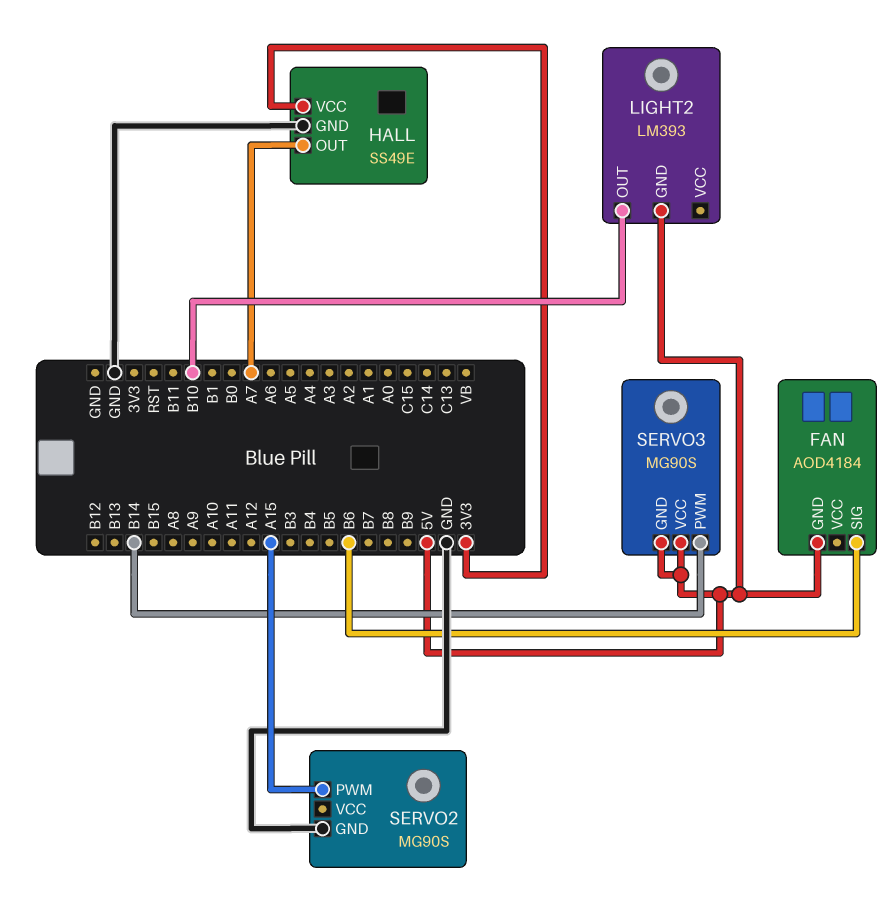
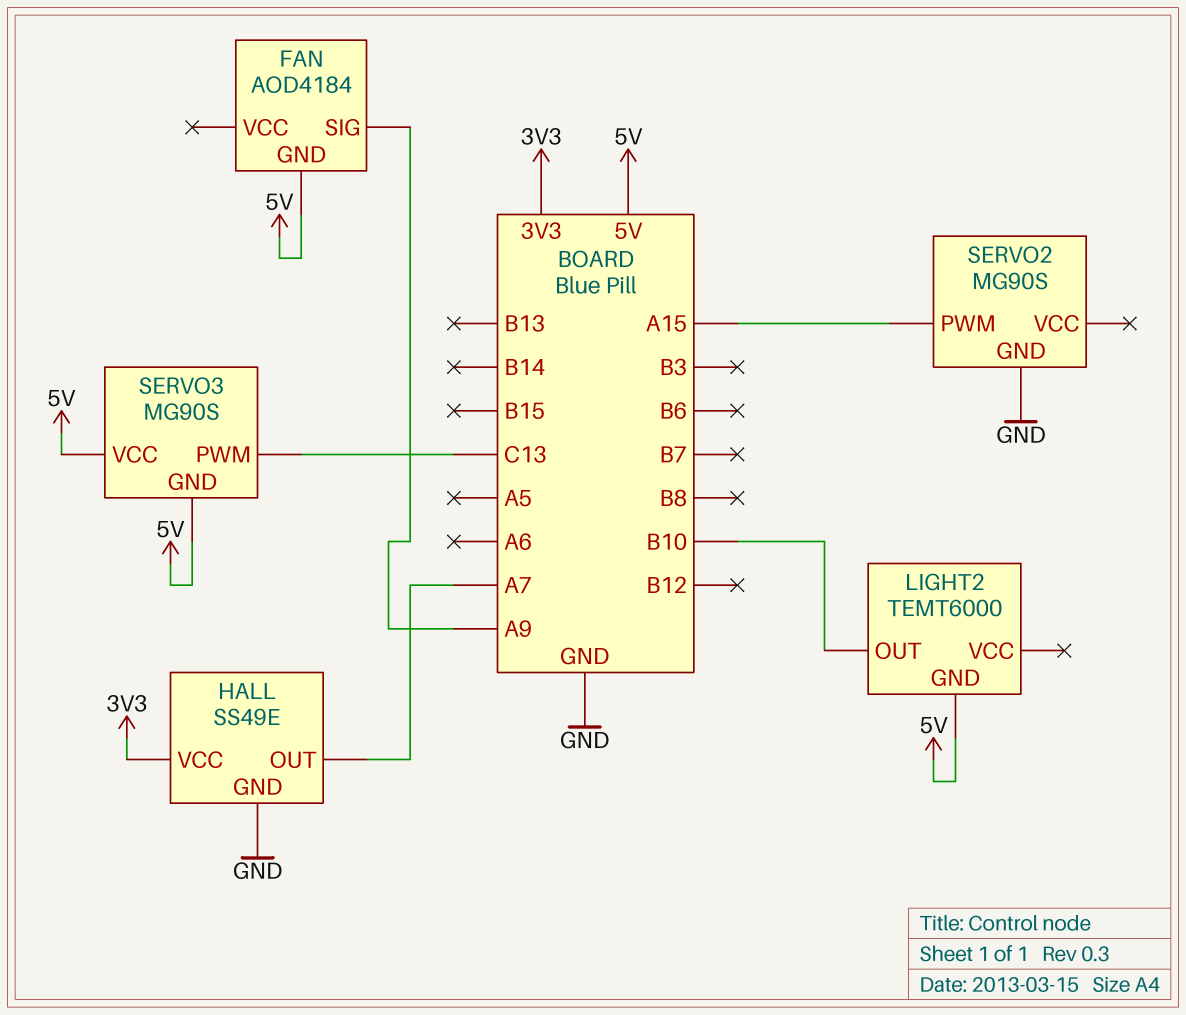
FAN pin SIG: B6 -> A9
LIGHT2: LM393 -> TEMT6000
SERVO3 pin PWM: B14 -> C13

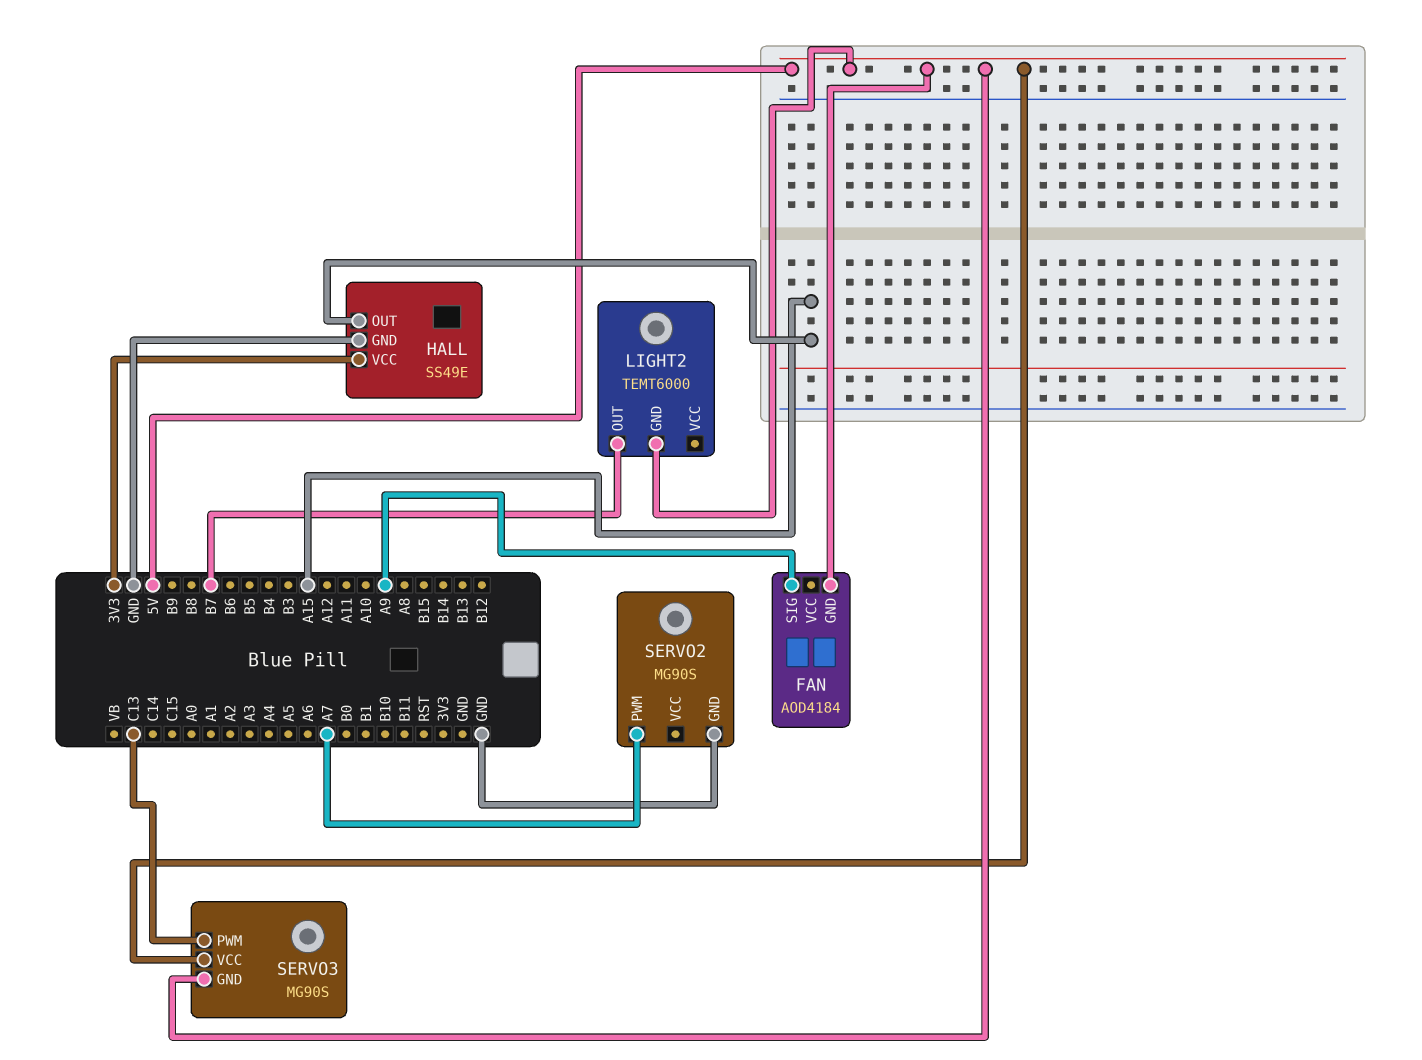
HALL pin OUT: A7 -> A15
LIGHT2 pin OUT: B10 -> B7
SERVO2 pin PWM: A15 -> A7

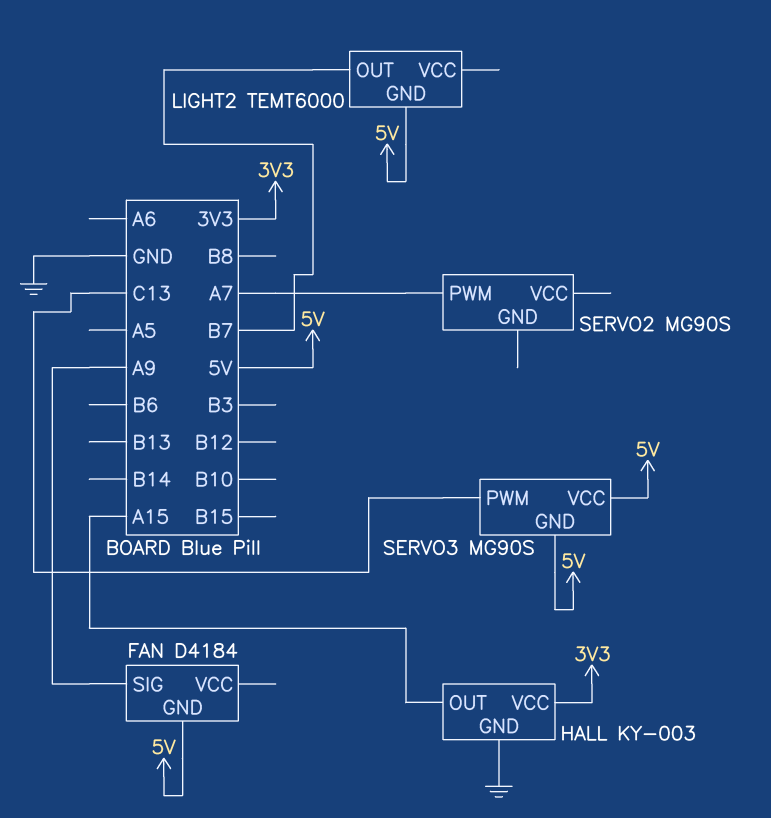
FAN: AOD4184 -> D4184
HALL: SS49E -> KY-003
SERVO2 pin GND: GND -> none

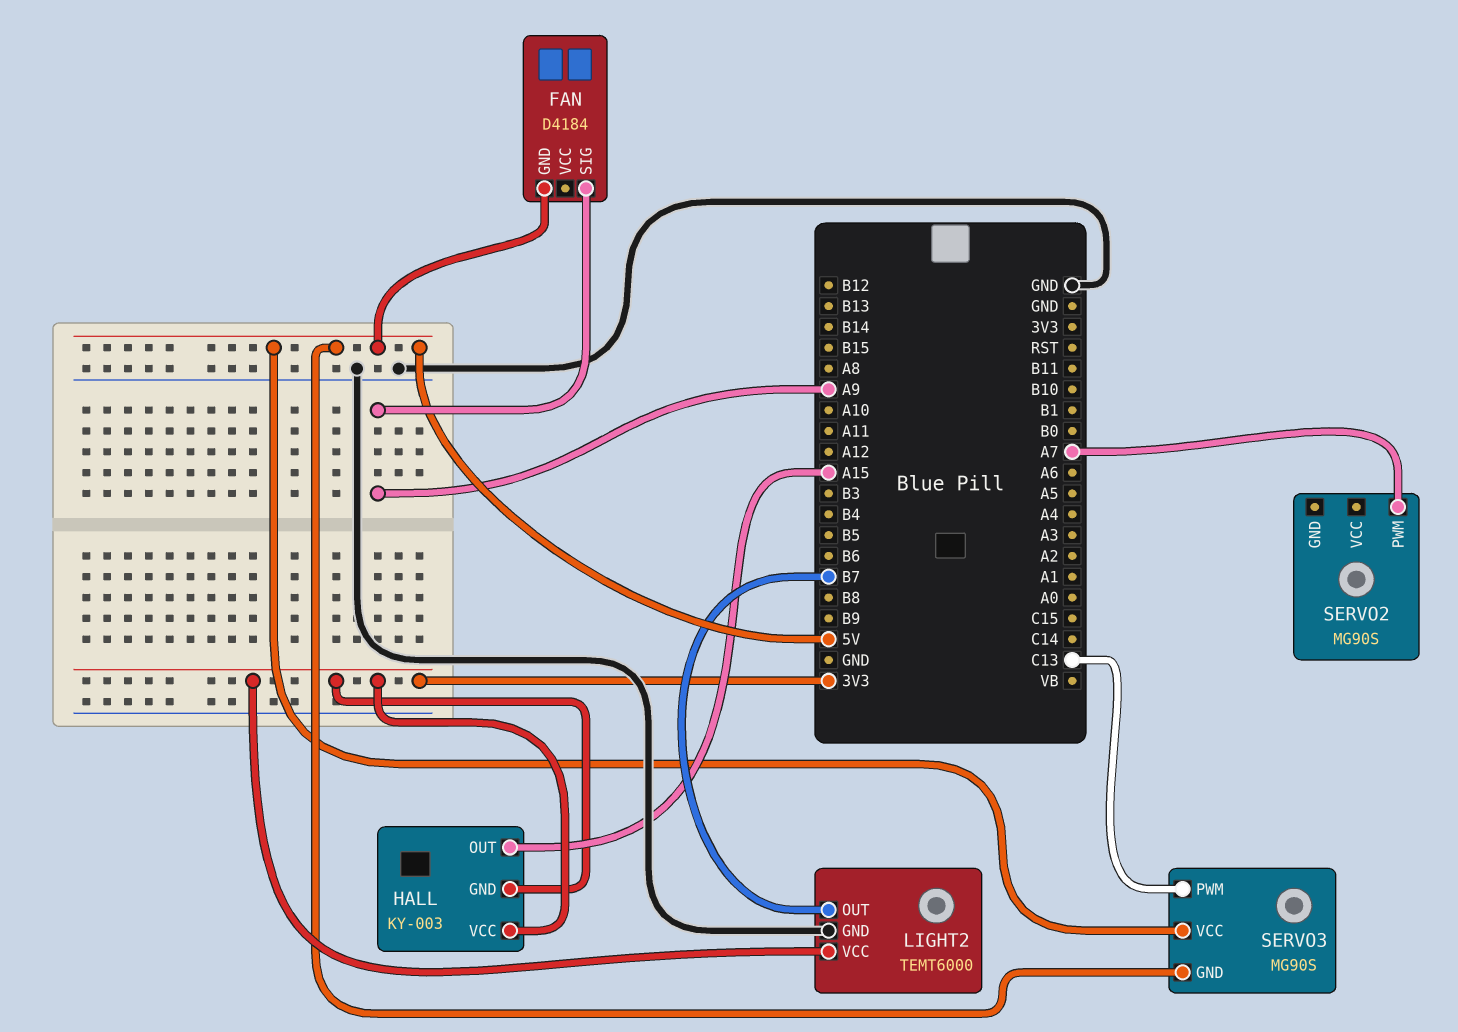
HALL pin GND: GND -> 3V3
LIGHT2 pin GND: 5V -> GND
LIGHT2 pin VCC: none -> 3V3

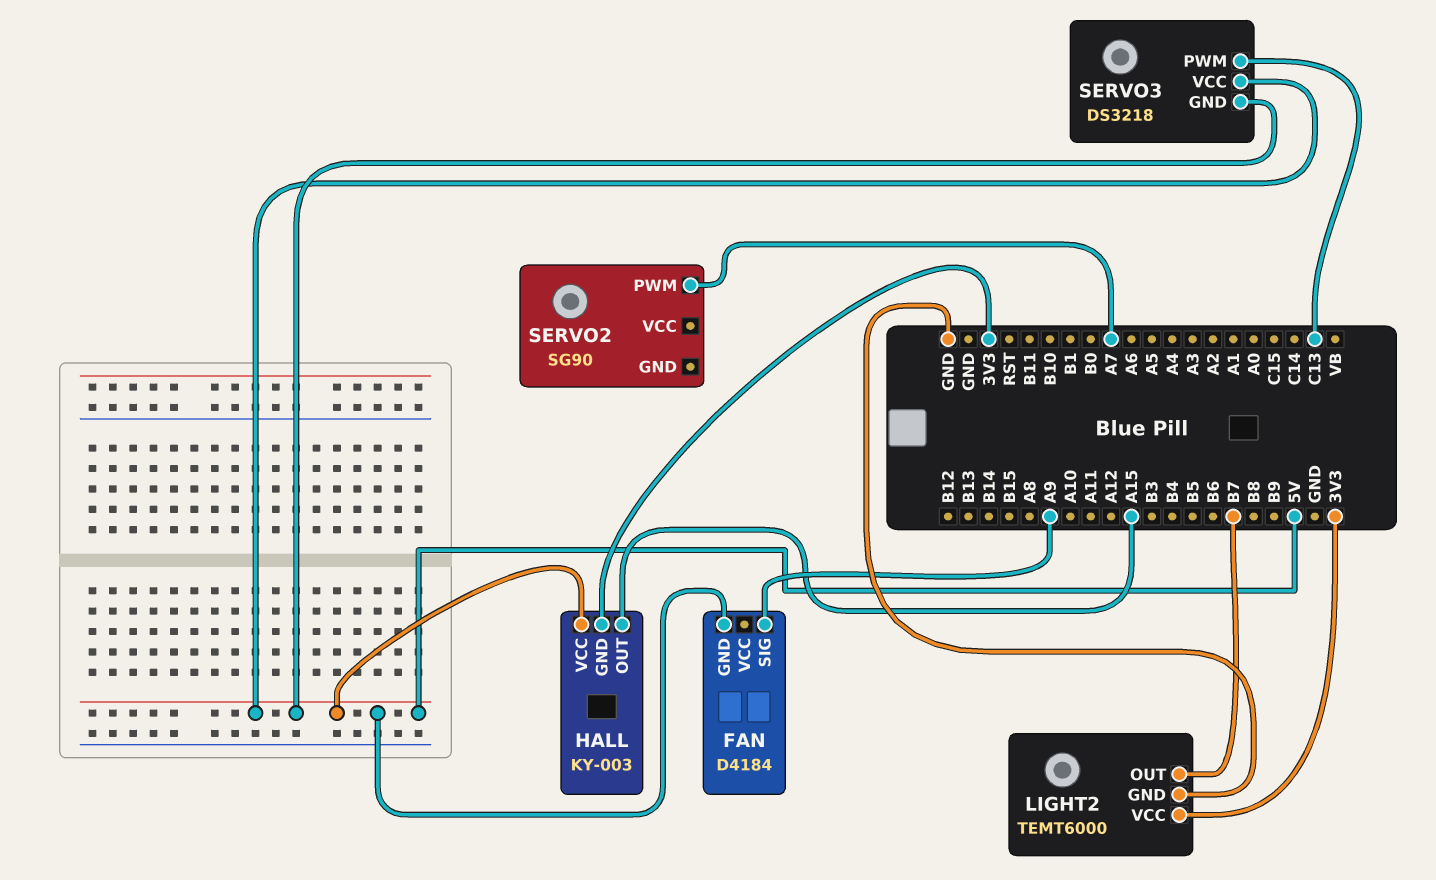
HALL pin VCC: 3V3 -> 5V
SERVO2: MG90S -> SG90
SERVO3: MG90S -> DS3218

